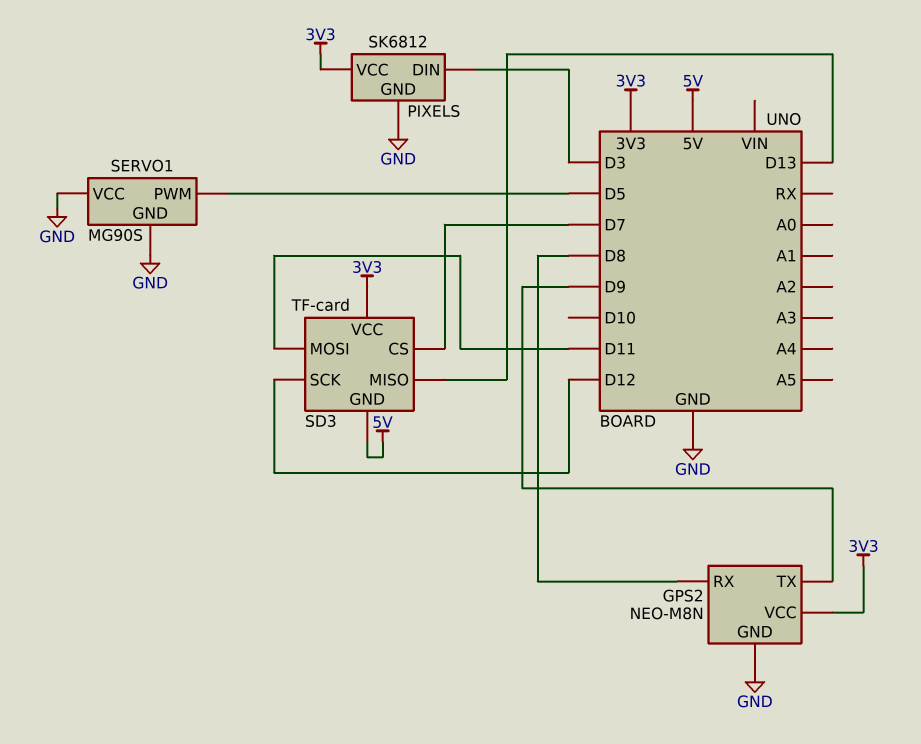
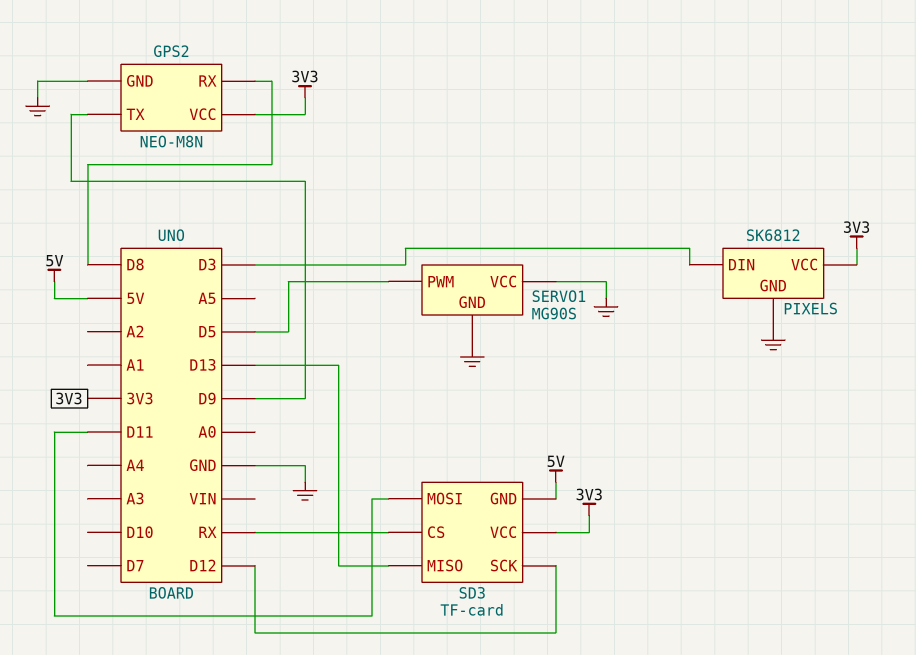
SD3 pin CS: D7 -> RX

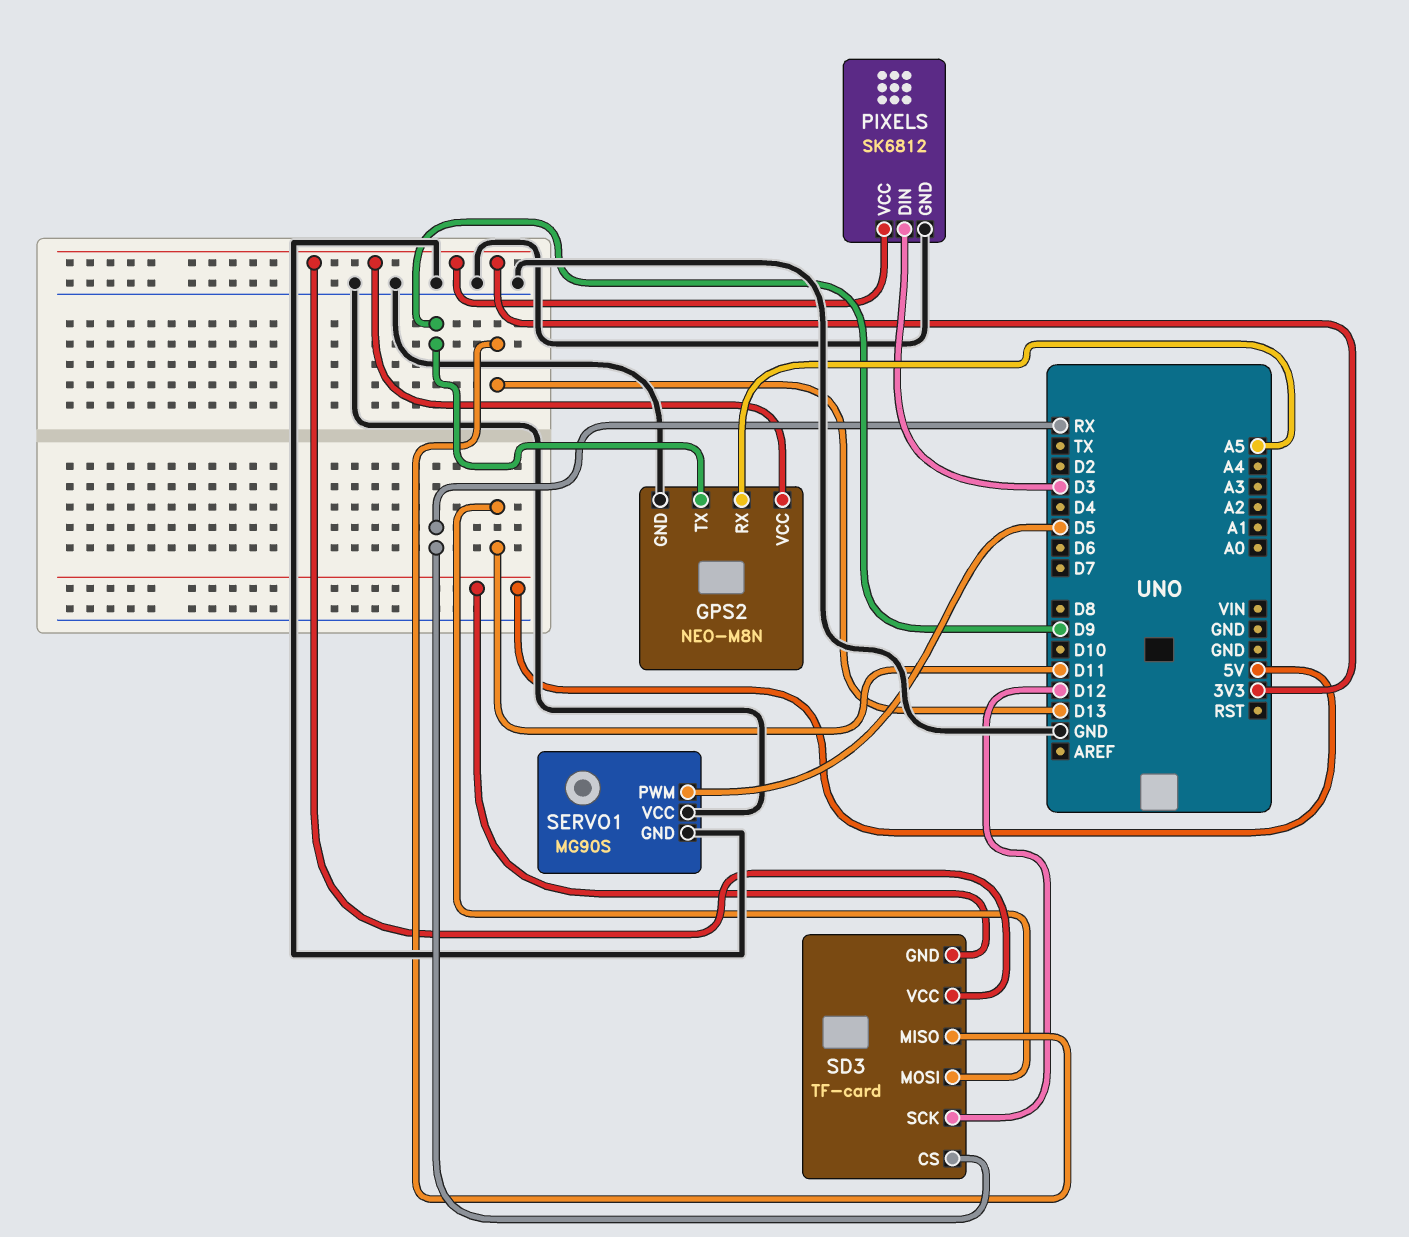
GPS2 pin RX: D8 -> A5

